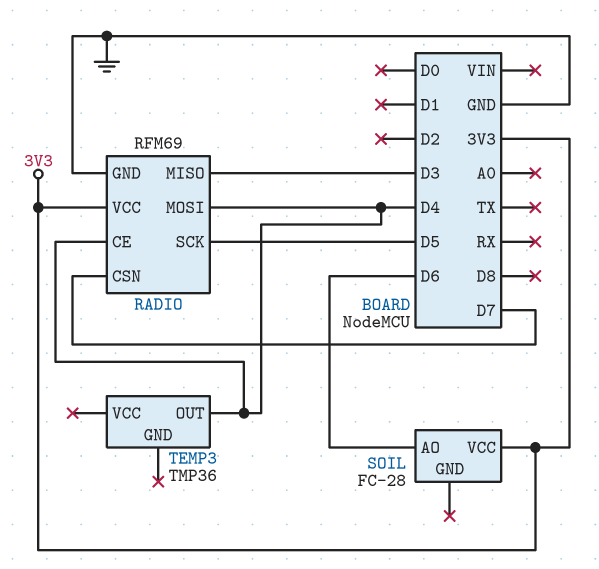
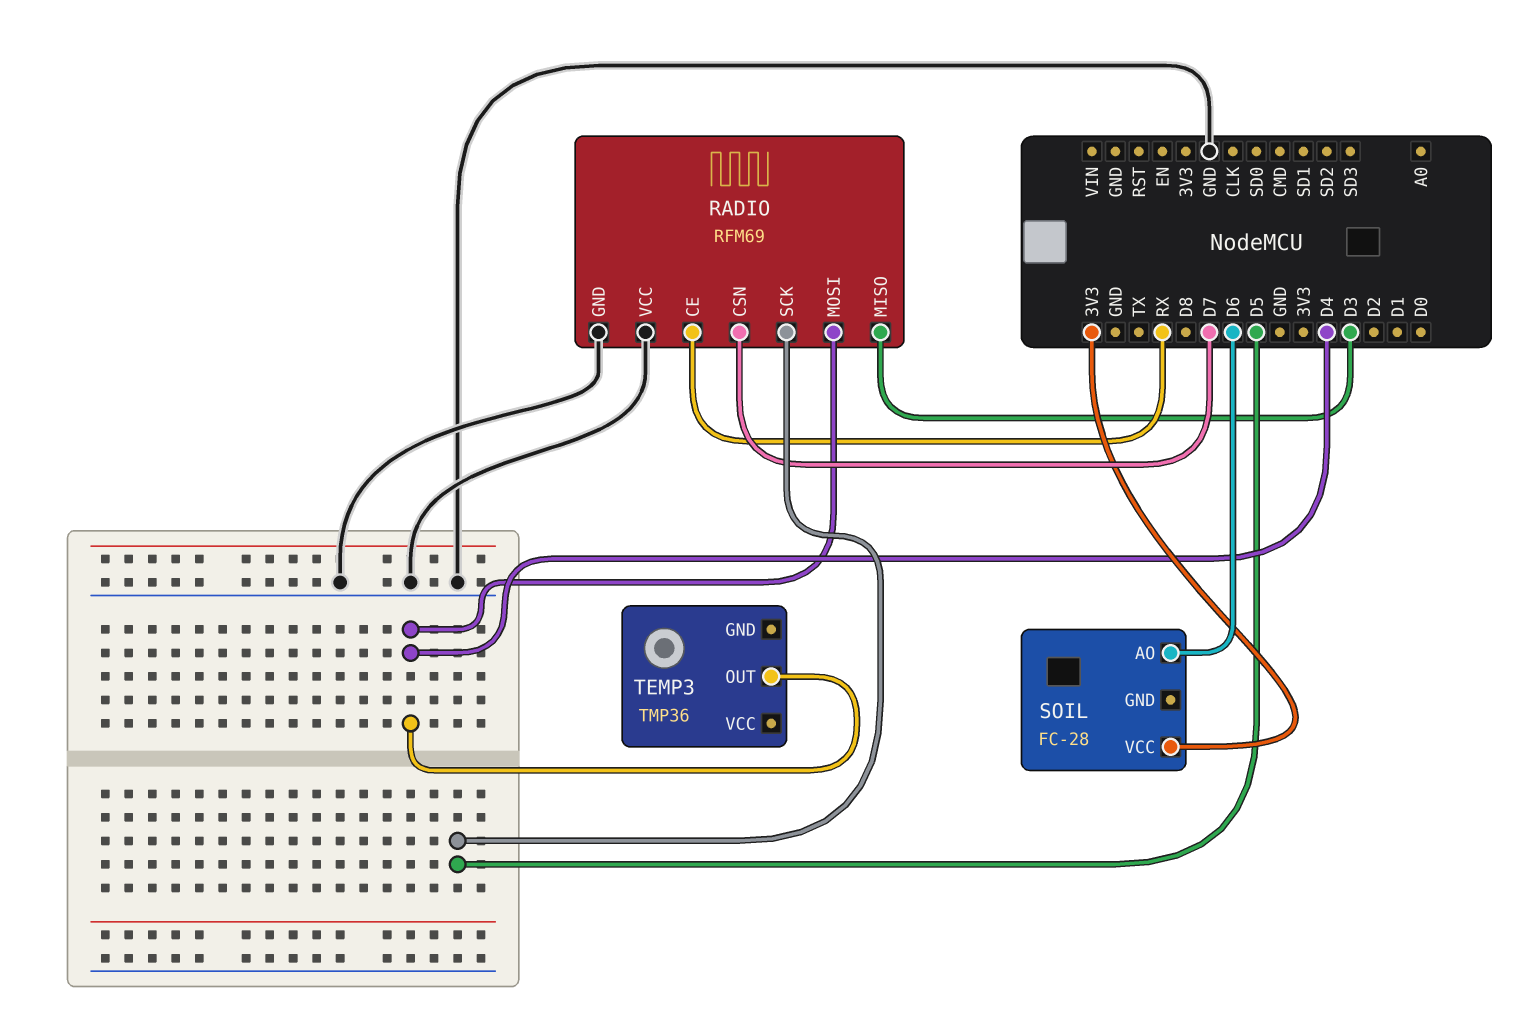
RADIO pin CE: D4 -> RX
RADIO pin VCC: 3V3 -> GND

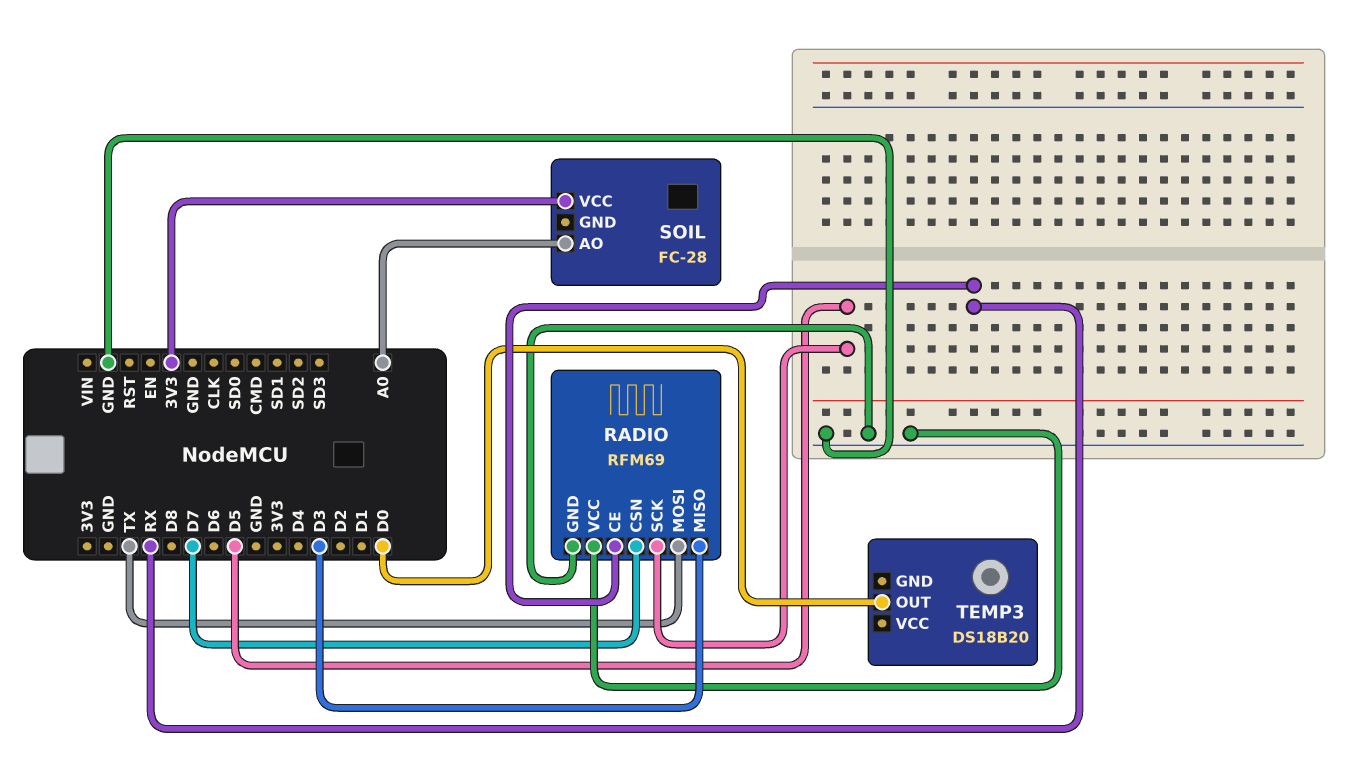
RADIO pin MOSI: D4 -> TX
SOIL pin AO: D6 -> A0
TEMP3: TMP36 -> DS18B20
TEMP3 pin OUT: D4 -> D0

